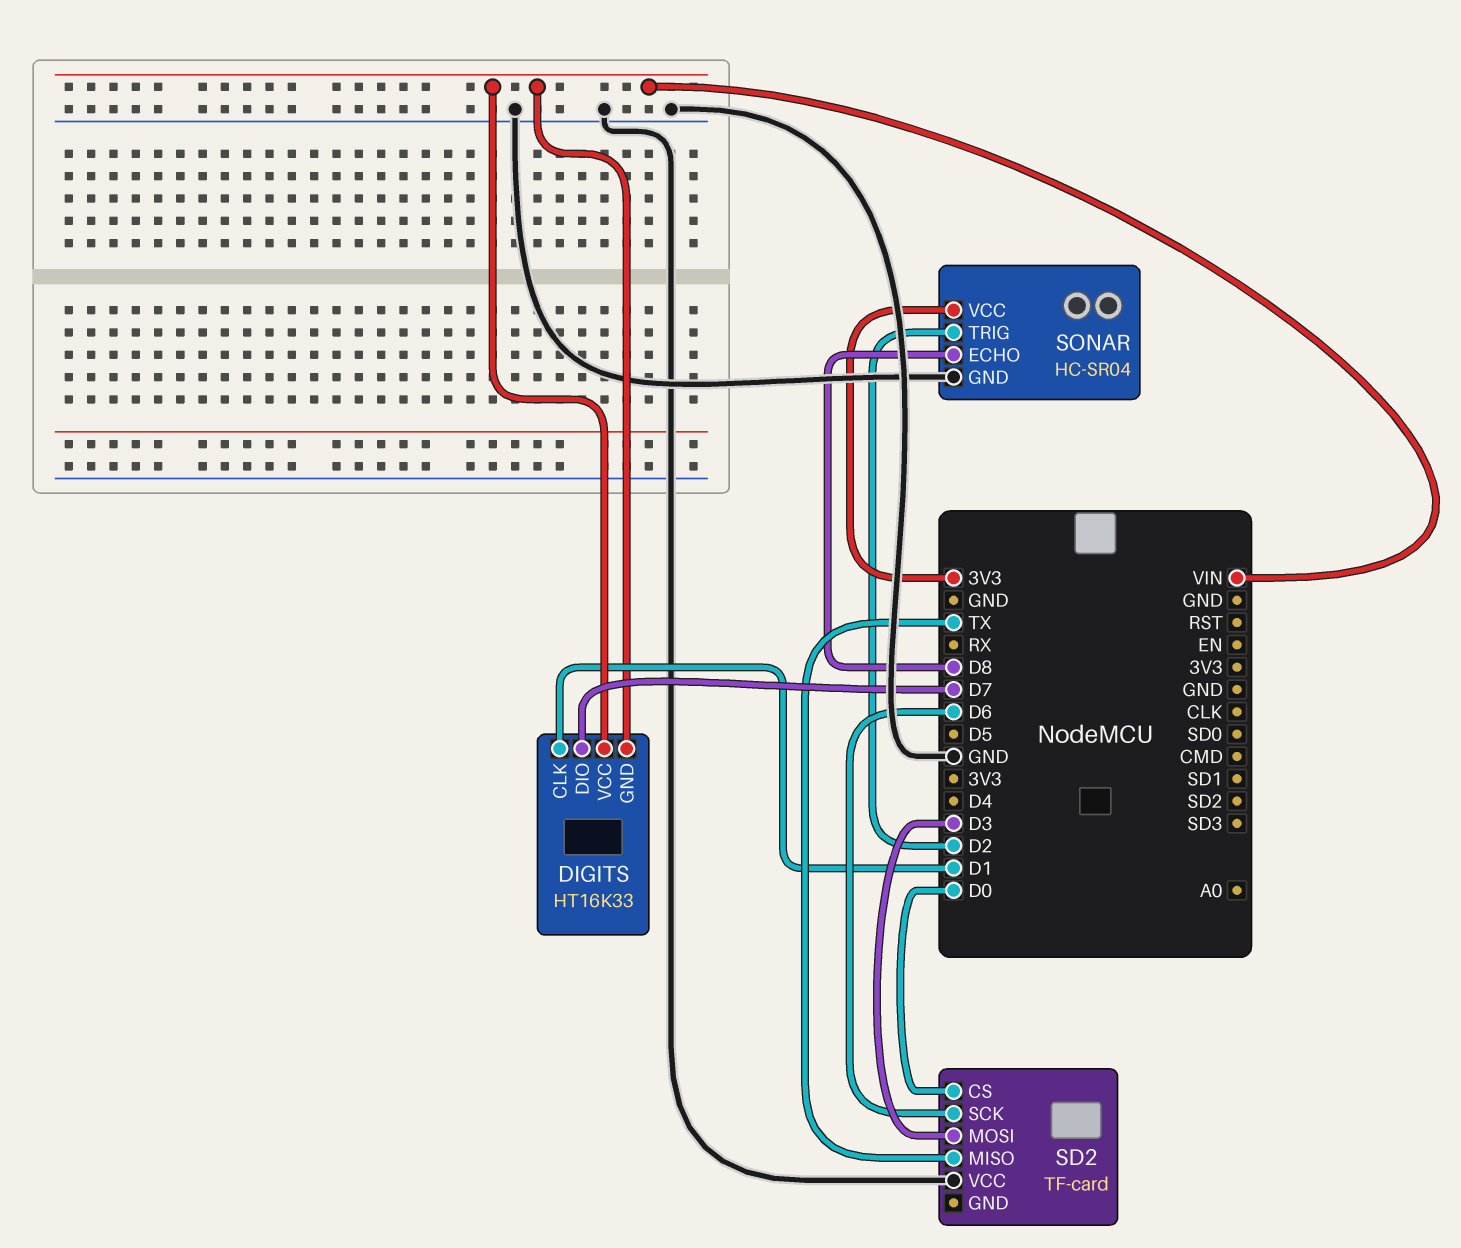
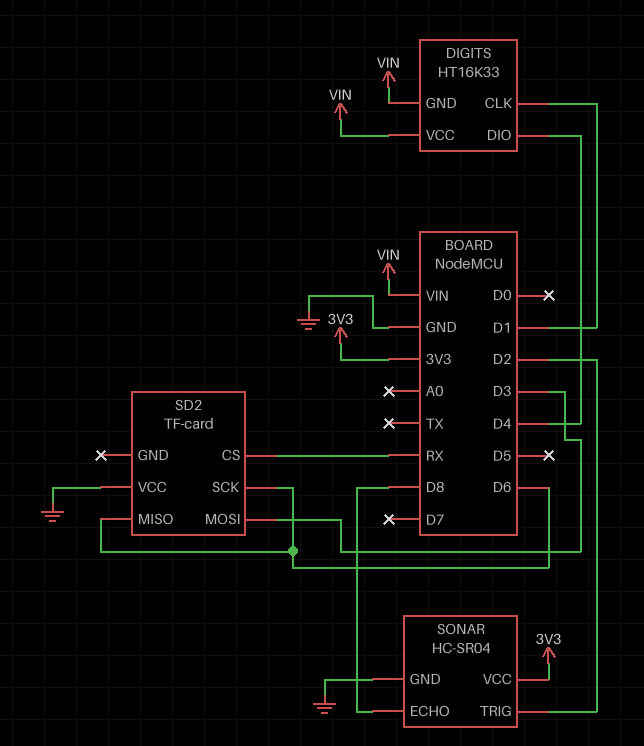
DIGITS pin DIO: D7 -> D4
SD2 pin CS: D0 -> RX
SD2 pin MISO: TX -> D6

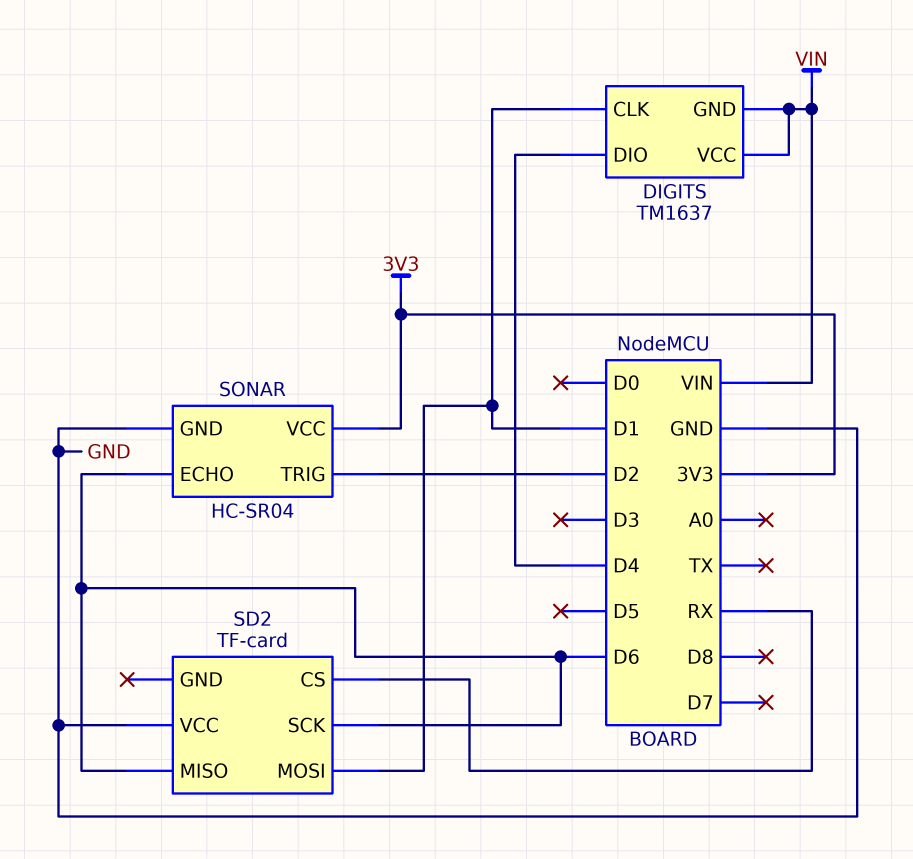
DIGITS: HT16K33 -> TM1637
SD2 pin MOSI: D3 -> D1
SONAR pin ECHO: D8 -> D6

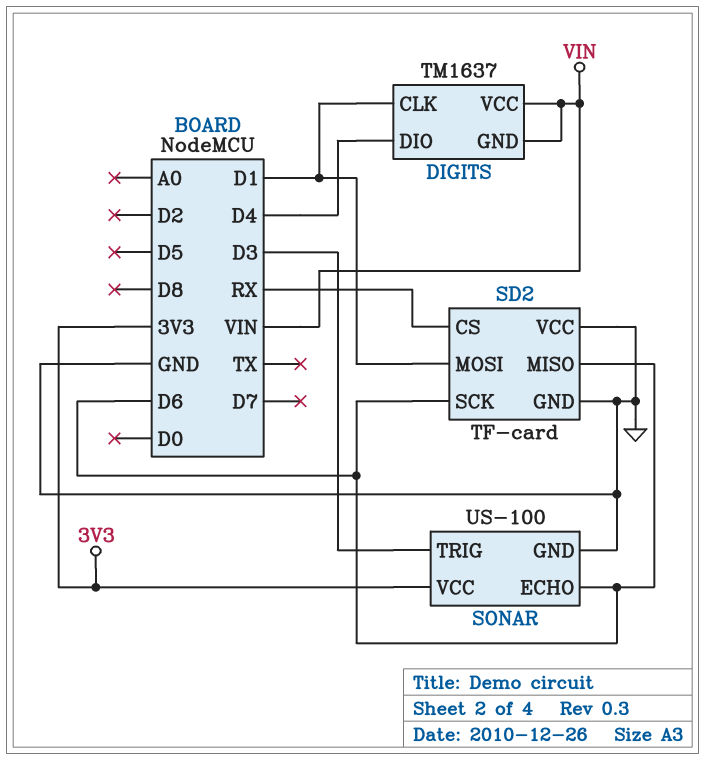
SD2 pin GND: none -> GND
SONAR: HC-SR04 -> US-100
SONAR pin TRIG: D2 -> D3

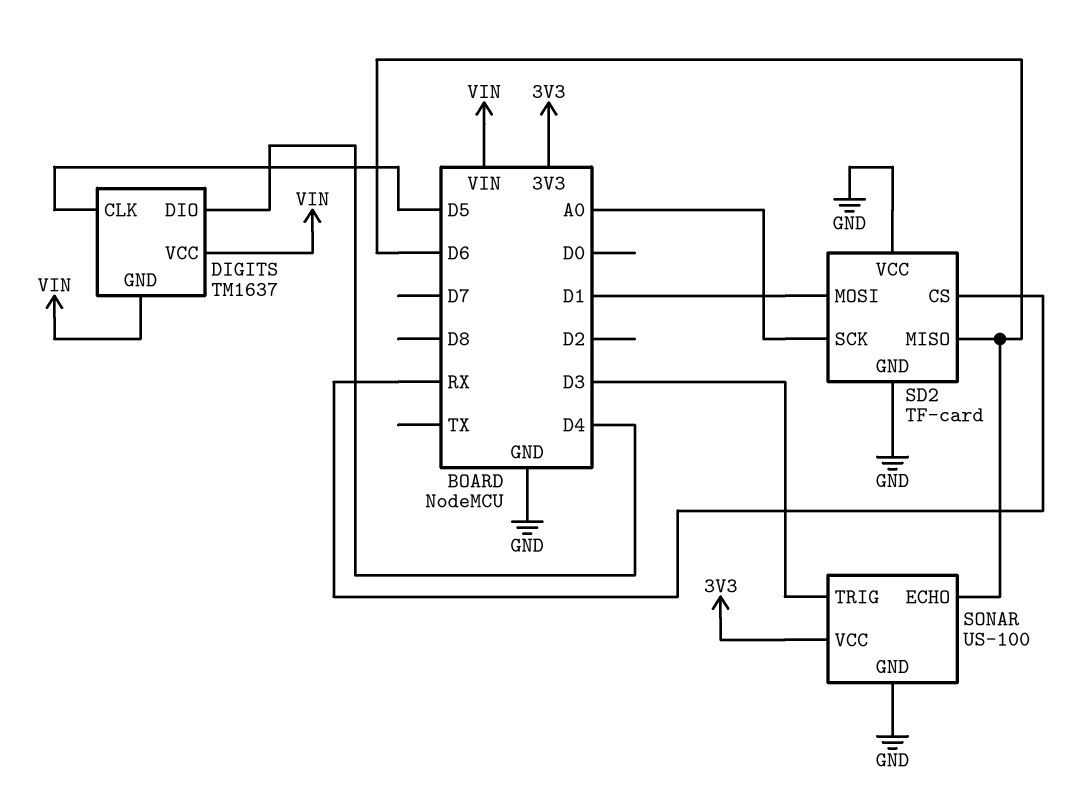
DIGITS pin CLK: D1 -> D5
SD2 pin SCK: D6 -> A0

